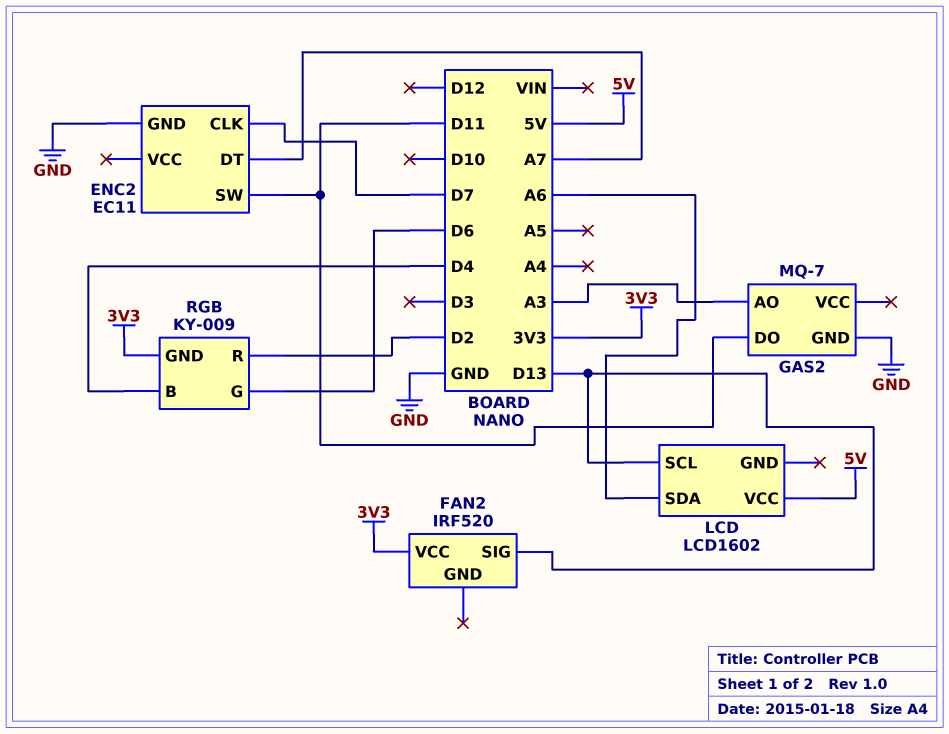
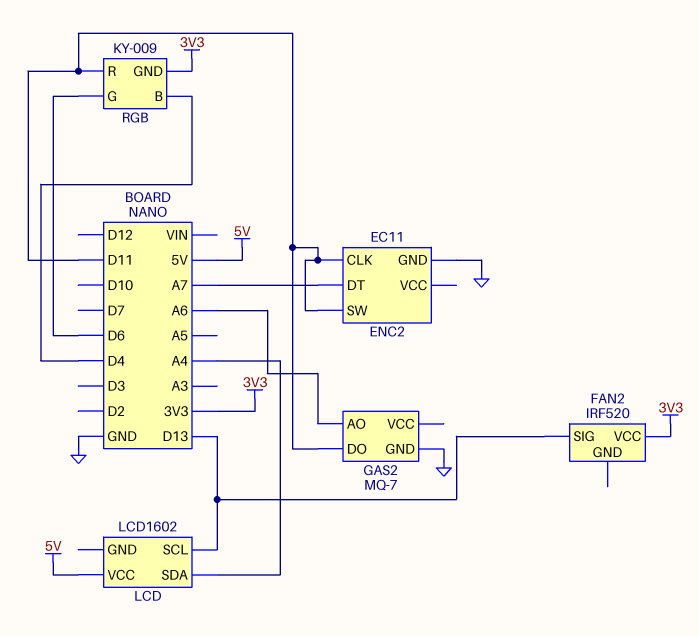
ENC2 pin CLK: D7 -> D11
GAS2 pin AO: A3 -> A6
LCD pin SDA: A6 -> A4
RGB pin R: D2 -> D11

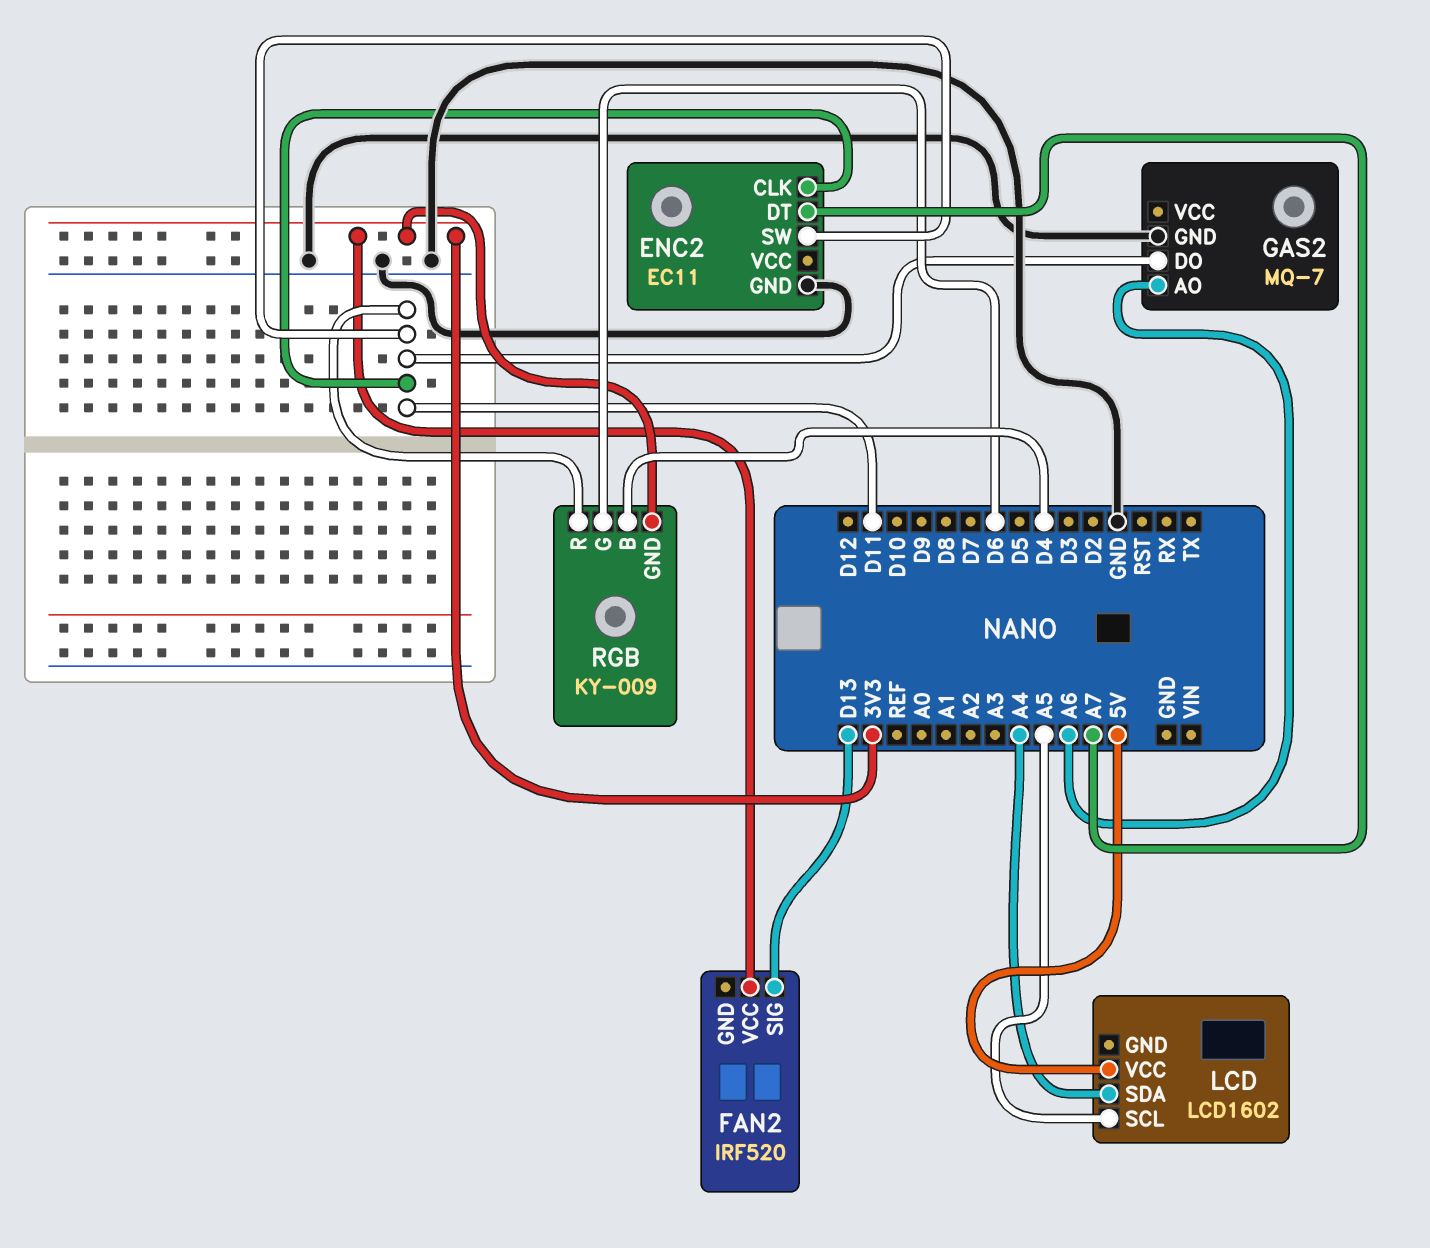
LCD pin SCL: D13 -> A5

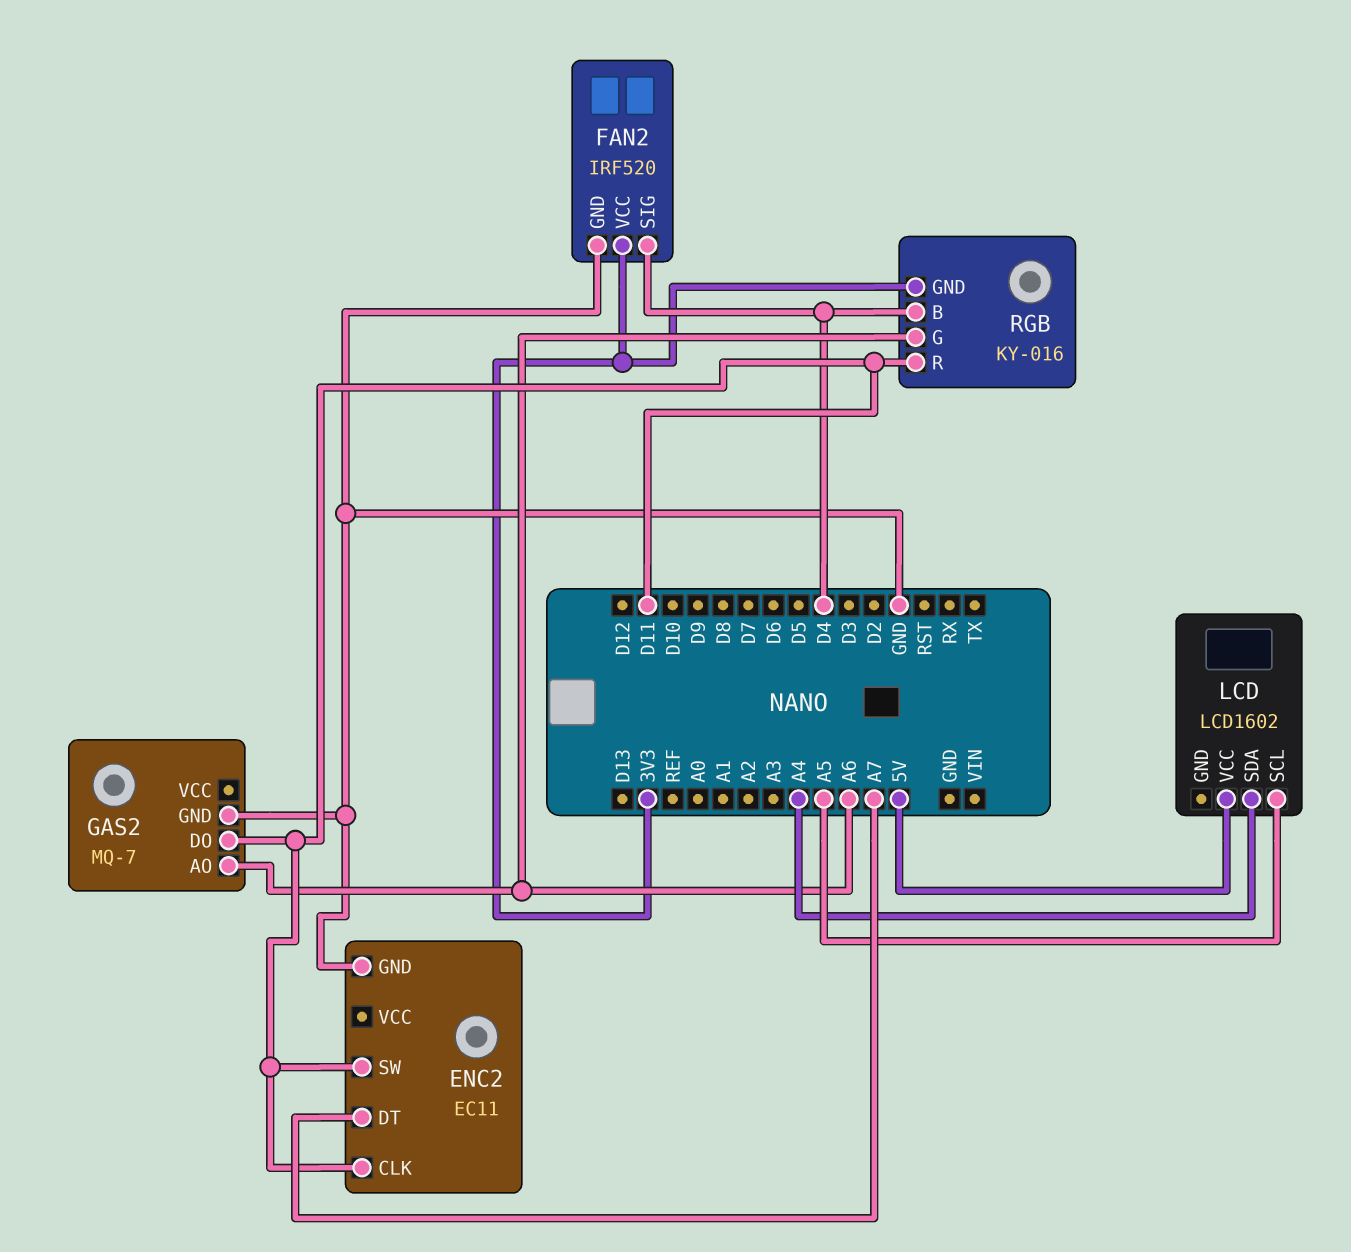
FAN2 pin GND: none -> GND
FAN2 pin SIG: D13 -> D4
RGB: KY-009 -> KY-016
RGB pin G: D6 -> A6

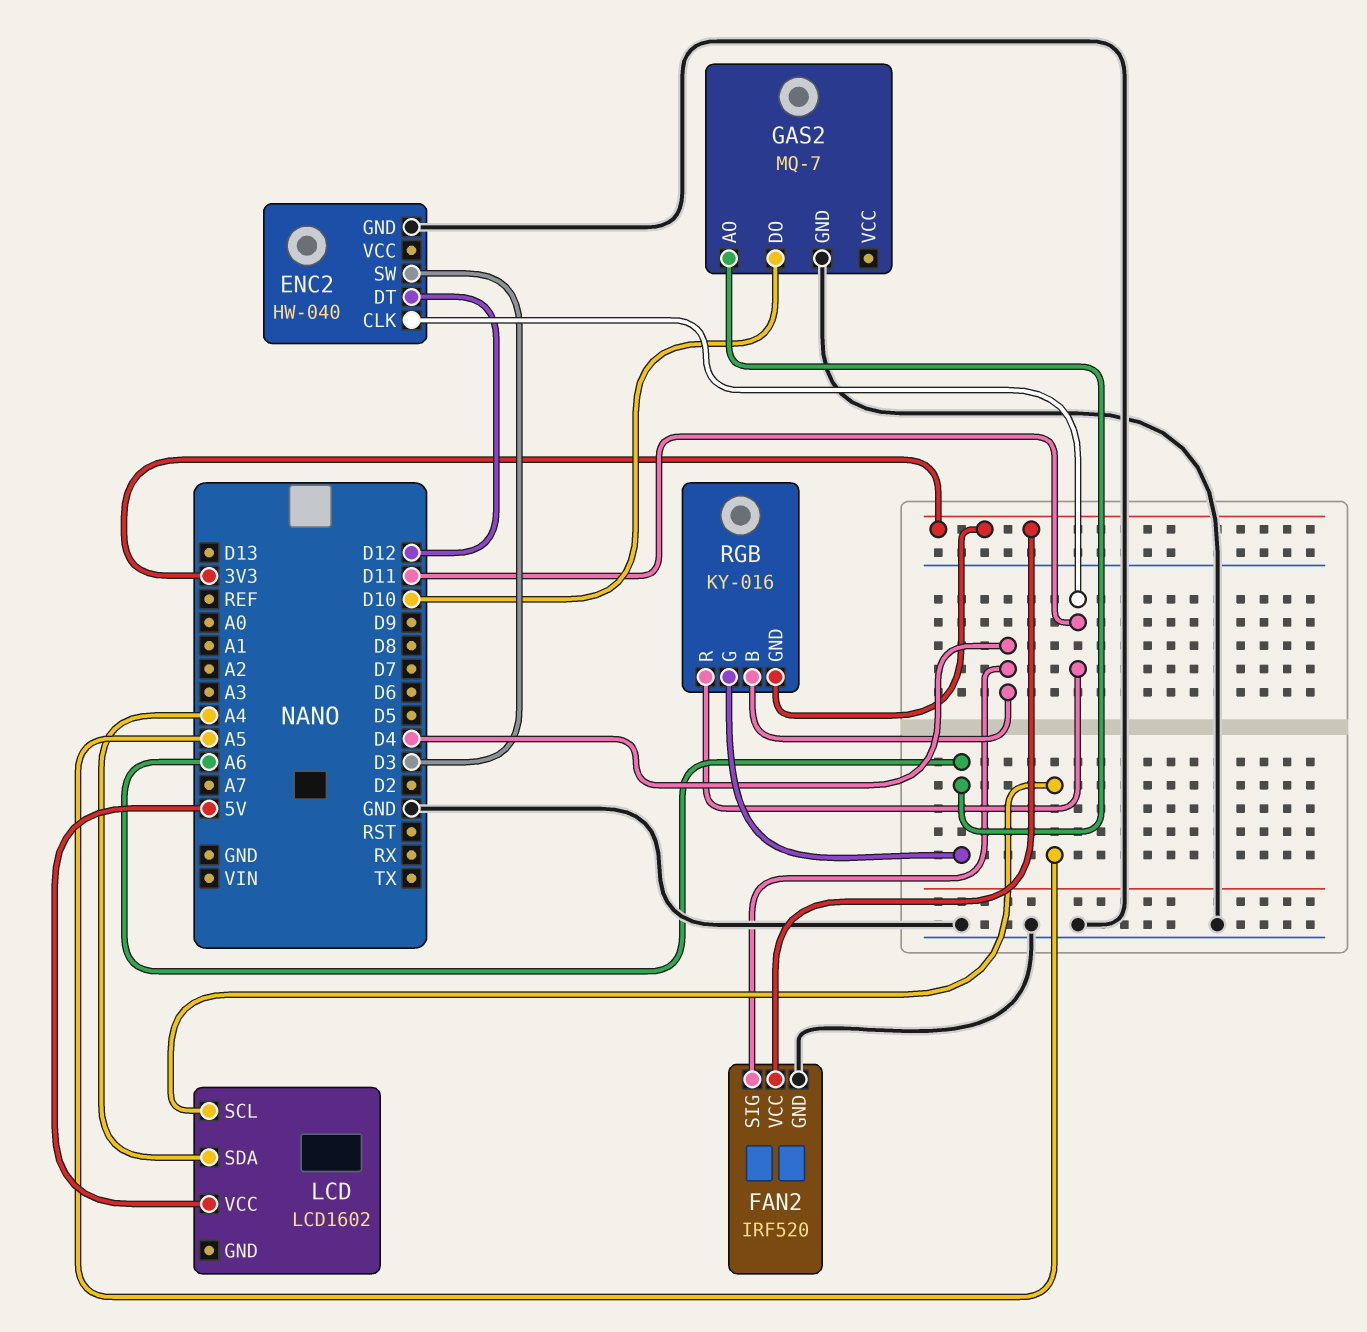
ENC2: EC11 -> HW-040
ENC2 pin DT: A7 -> D12
ENC2 pin SW: D11 -> D3
GAS2 pin DO: D11 -> D10

